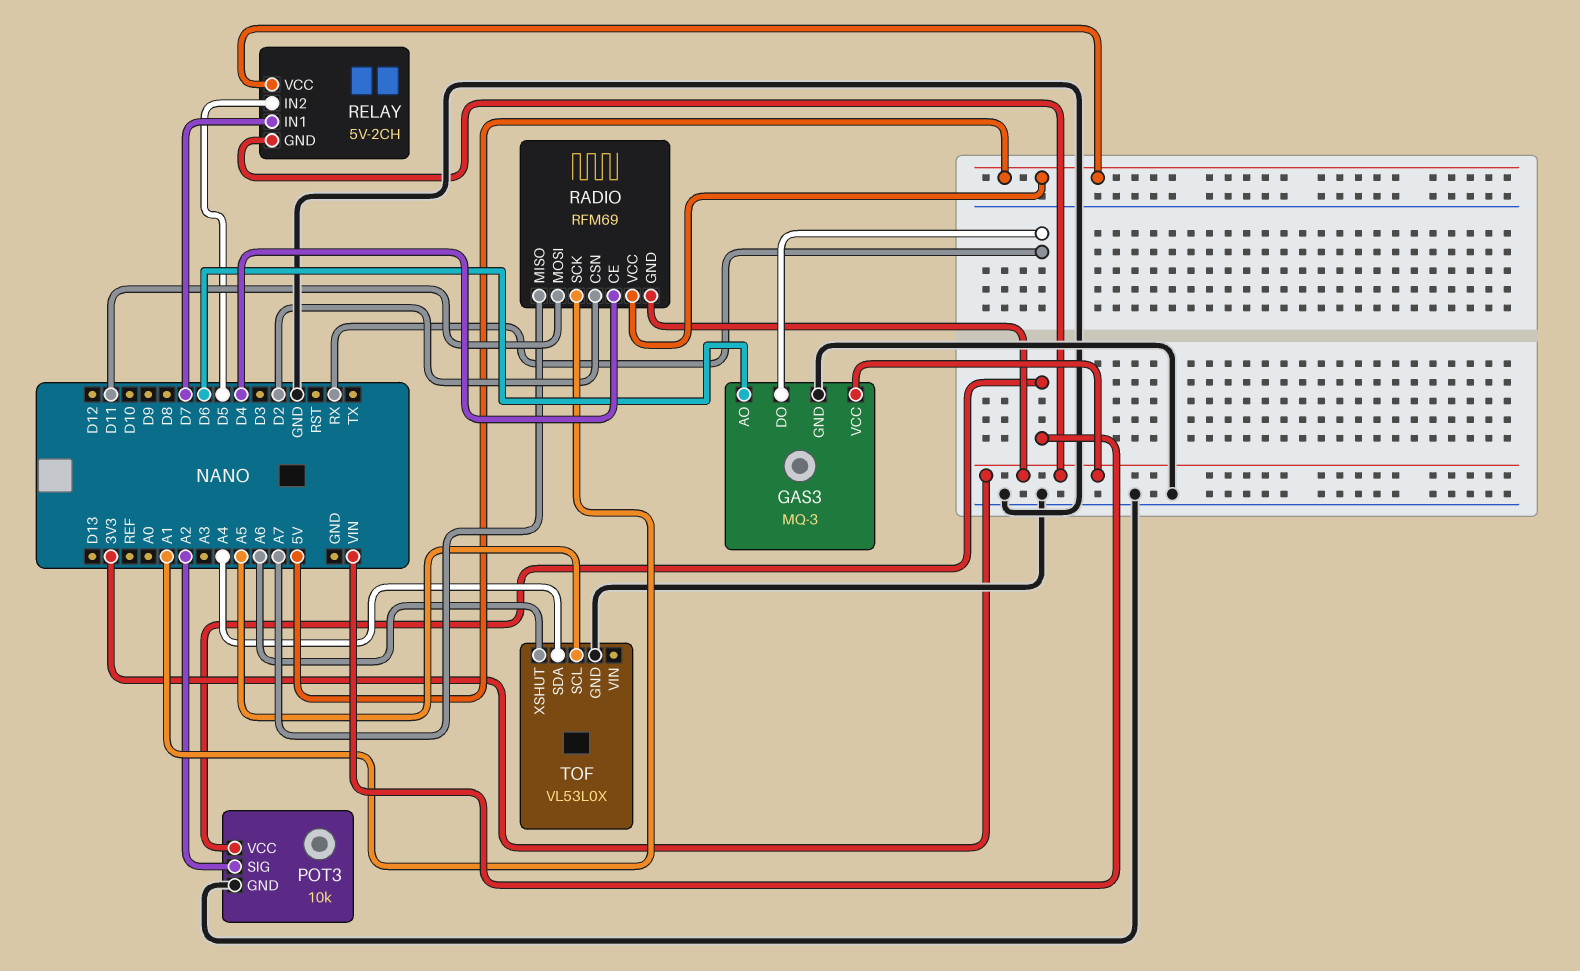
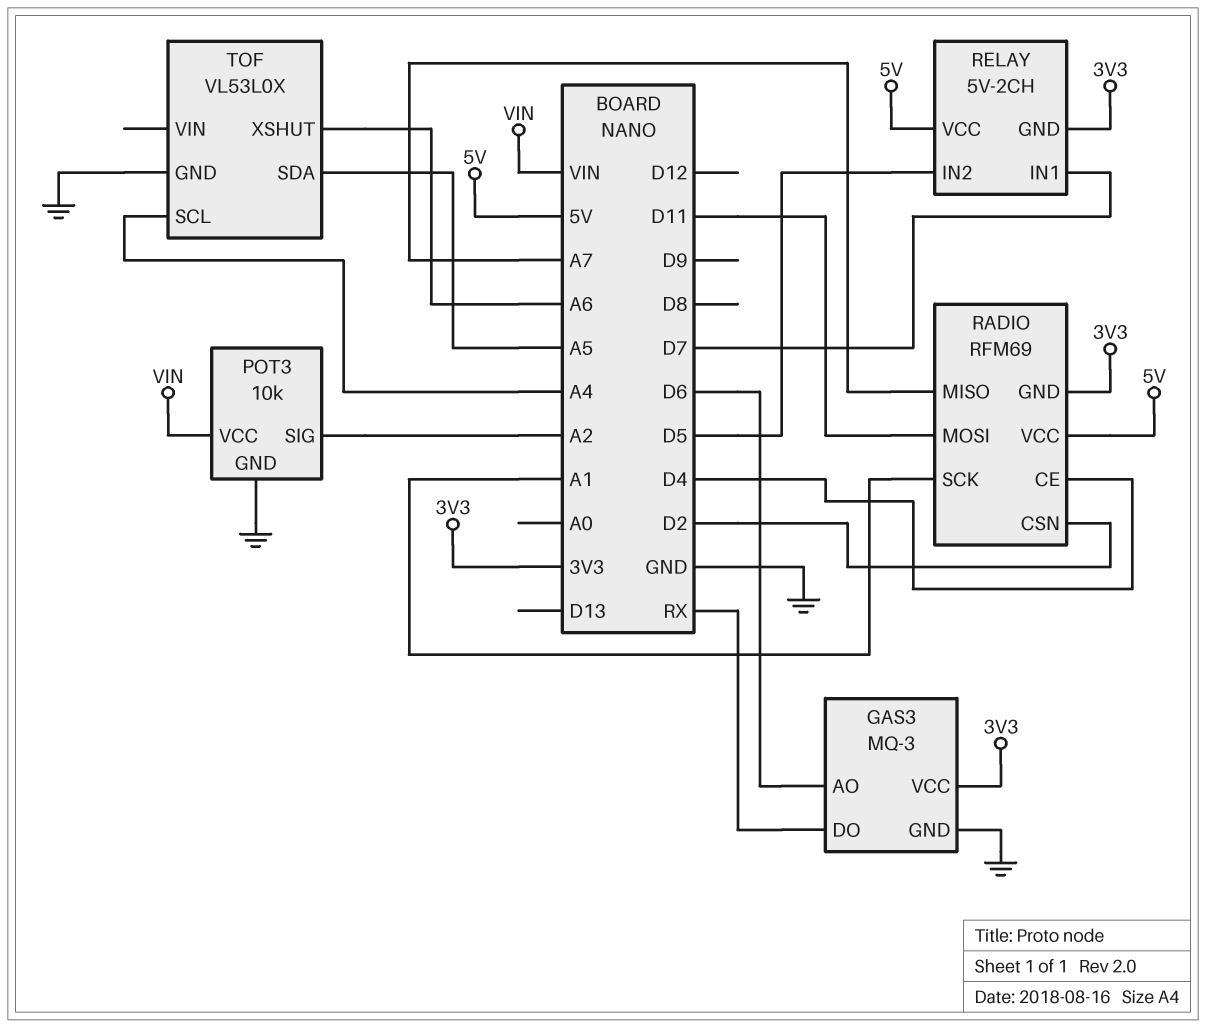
TOF pin SCL: A5 -> A4
TOF pin SDA: A4 -> A5

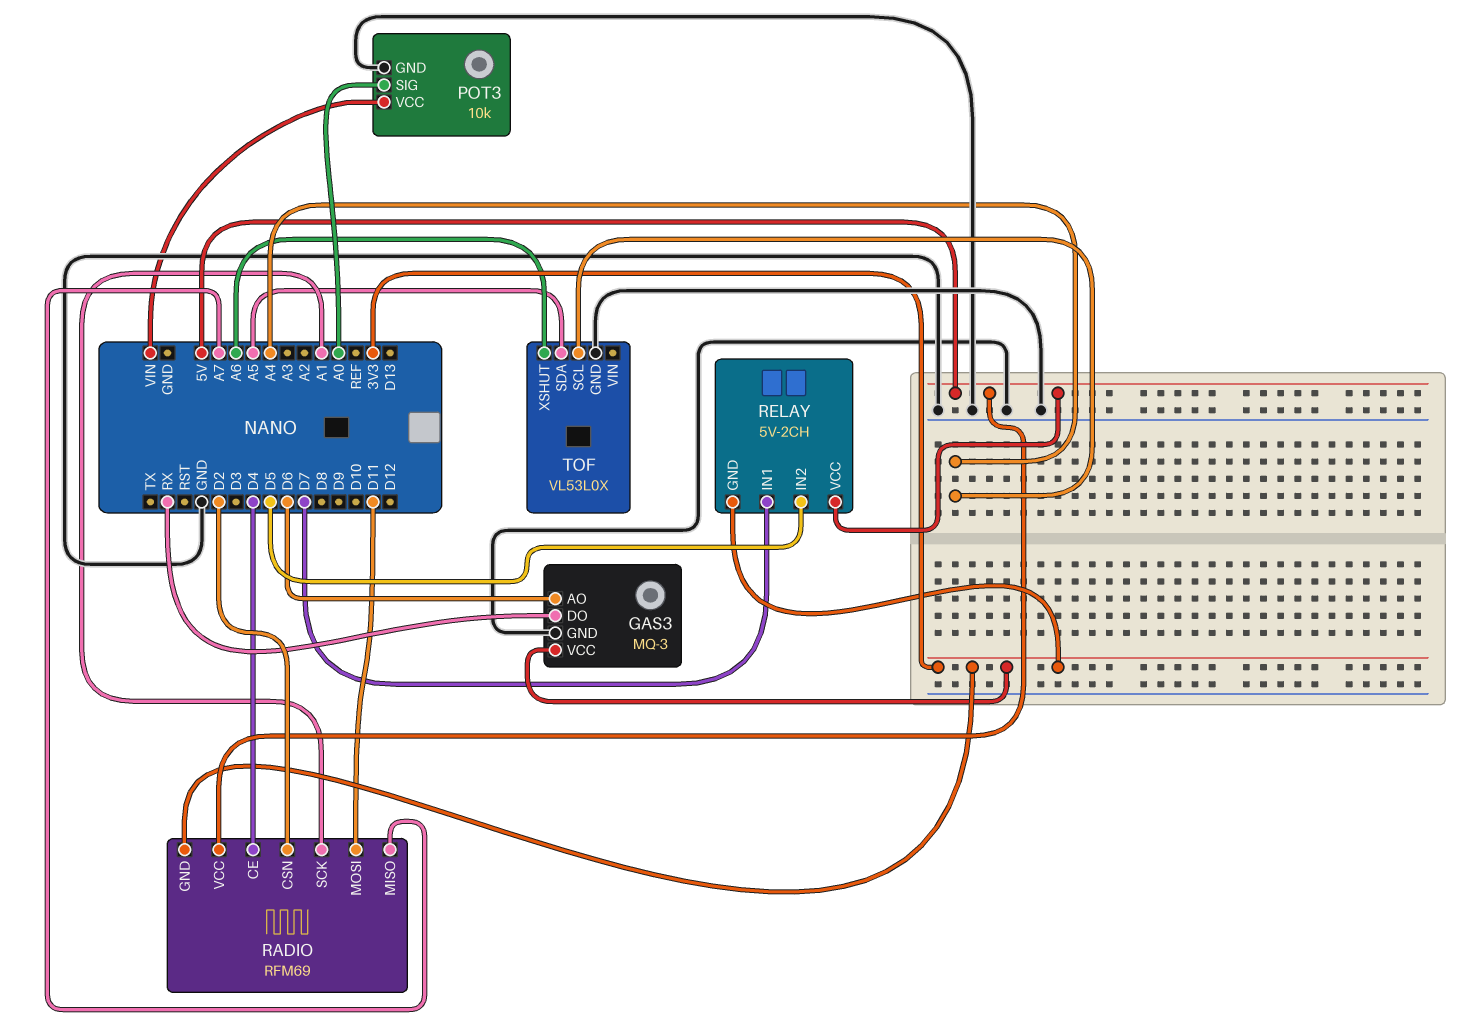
POT3 pin SIG: A2 -> A0

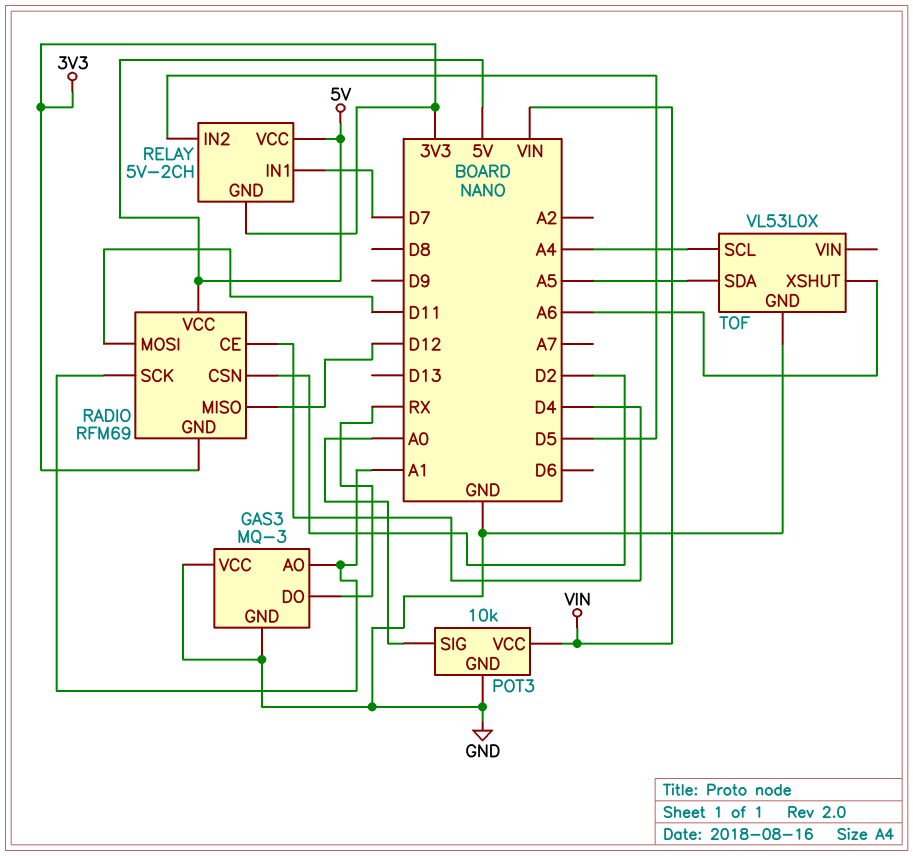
GAS3 pin AO: D6 -> A1
GAS3 pin VCC: 3V3 -> GND
RADIO pin MISO: A7 -> D12

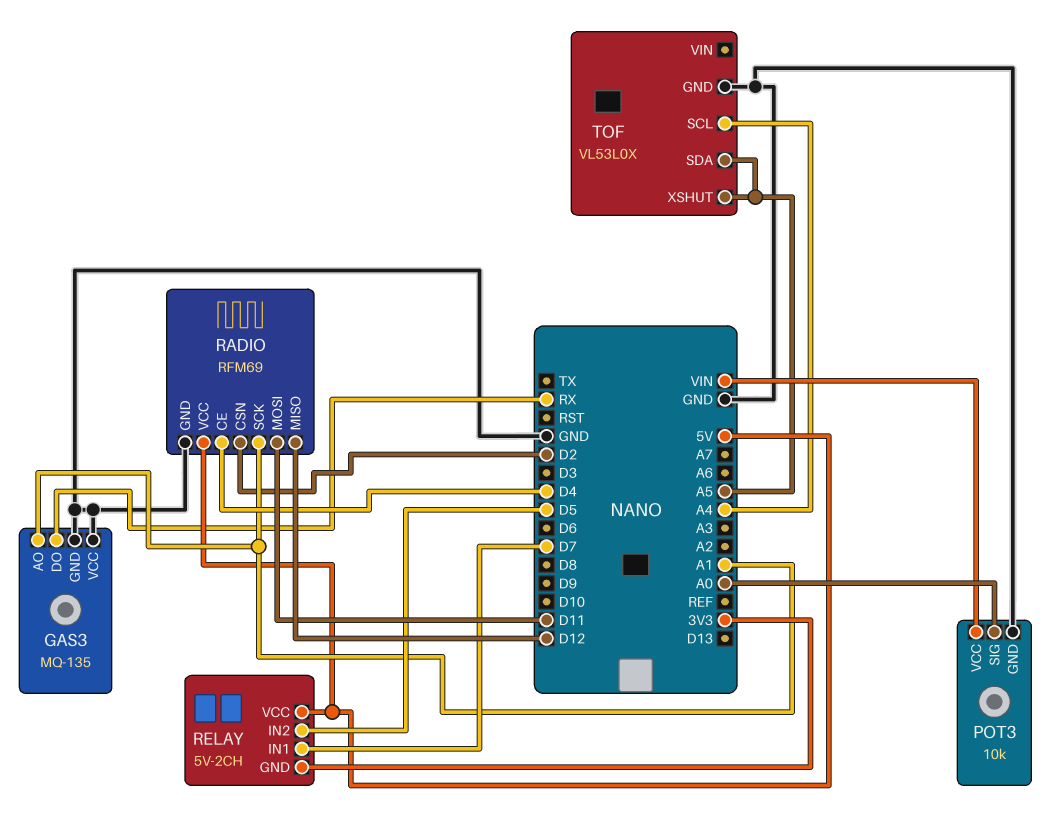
GAS3: MQ-3 -> MQ-135
RADIO pin GND: 3V3 -> GND
TOF pin XSHUT: A6 -> A5

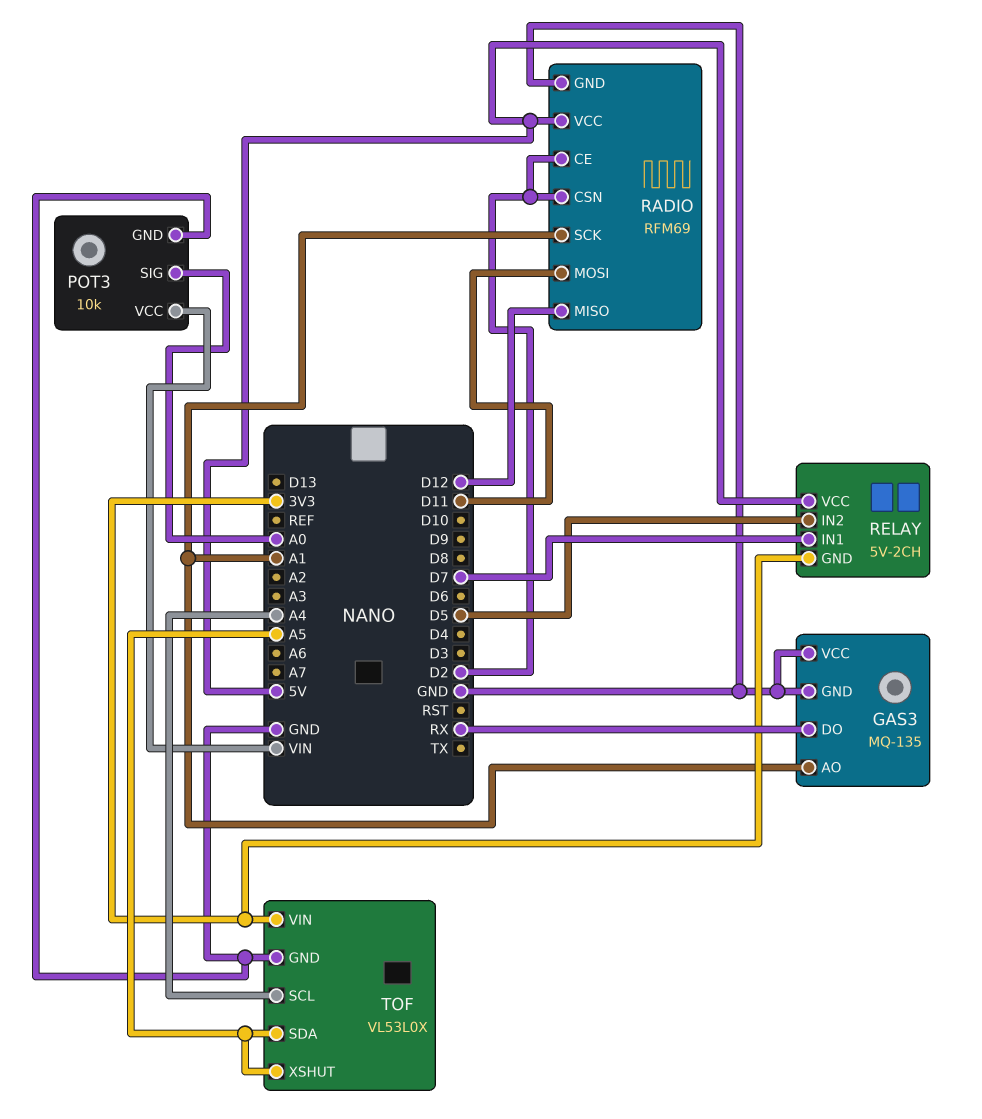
RADIO pin CE: D4 -> D2
TOF pin VIN: none -> 3V3

